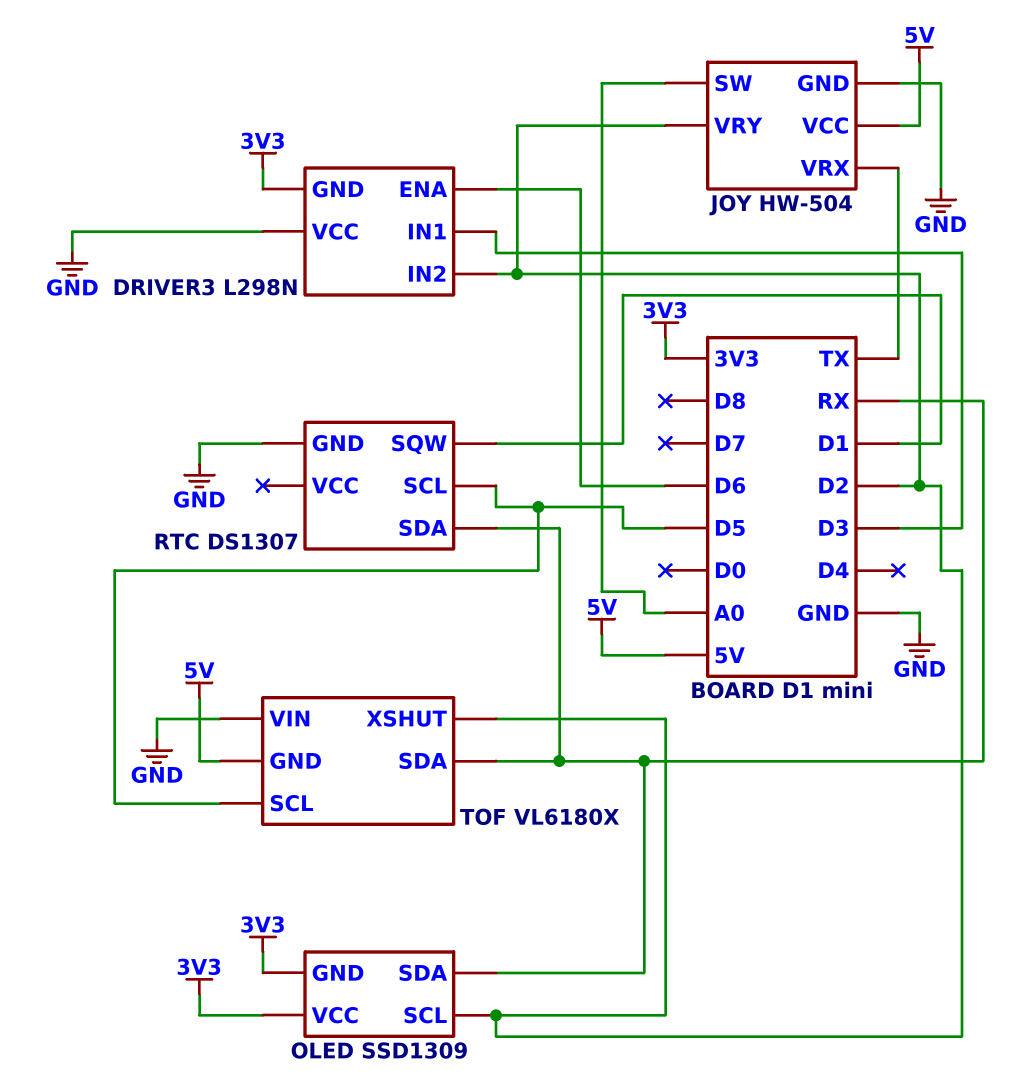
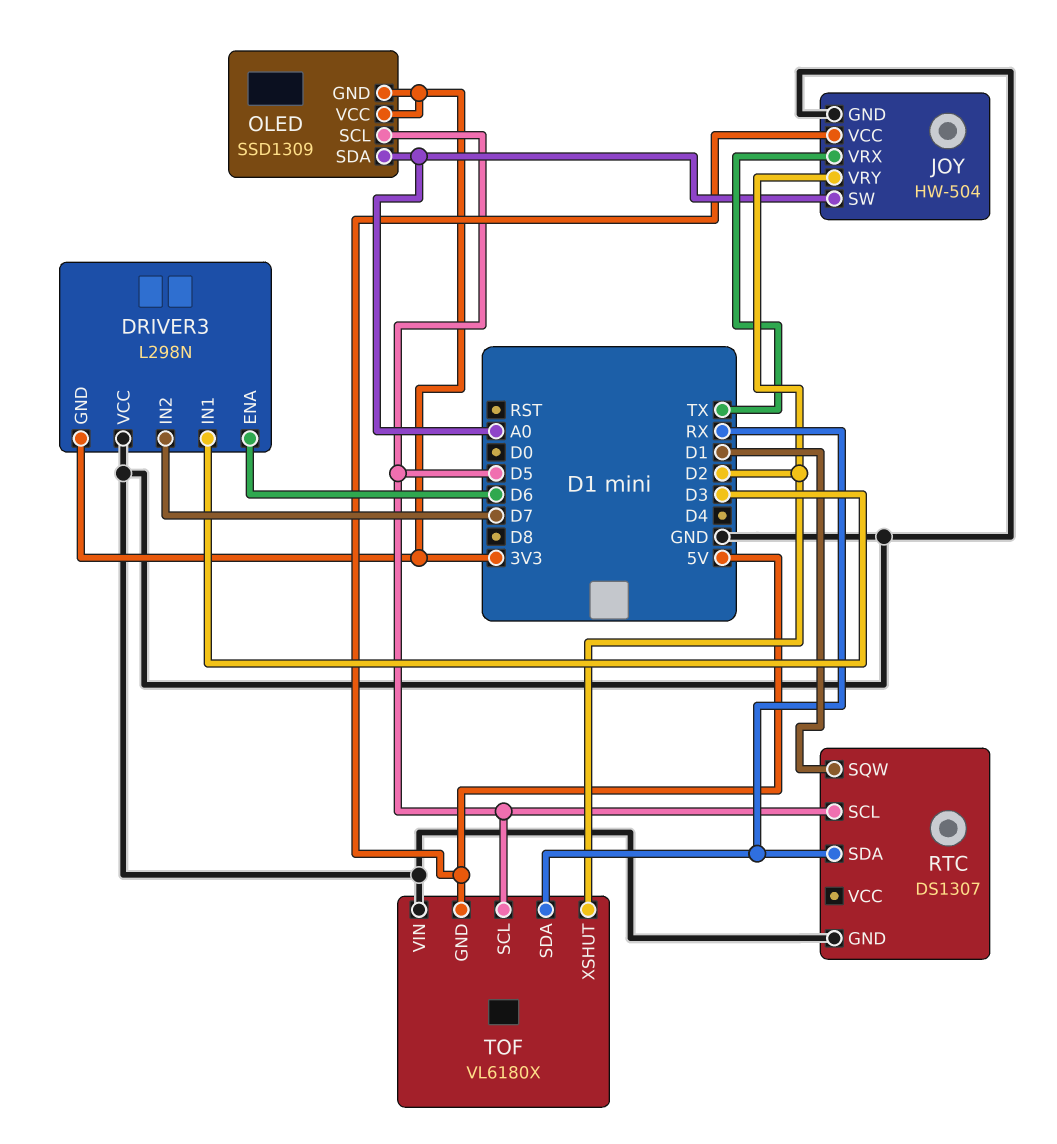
DRIVER3 pin IN2: D2 -> D7
OLED pin SCL: D2 -> D5
OLED pin SDA: RX -> A0

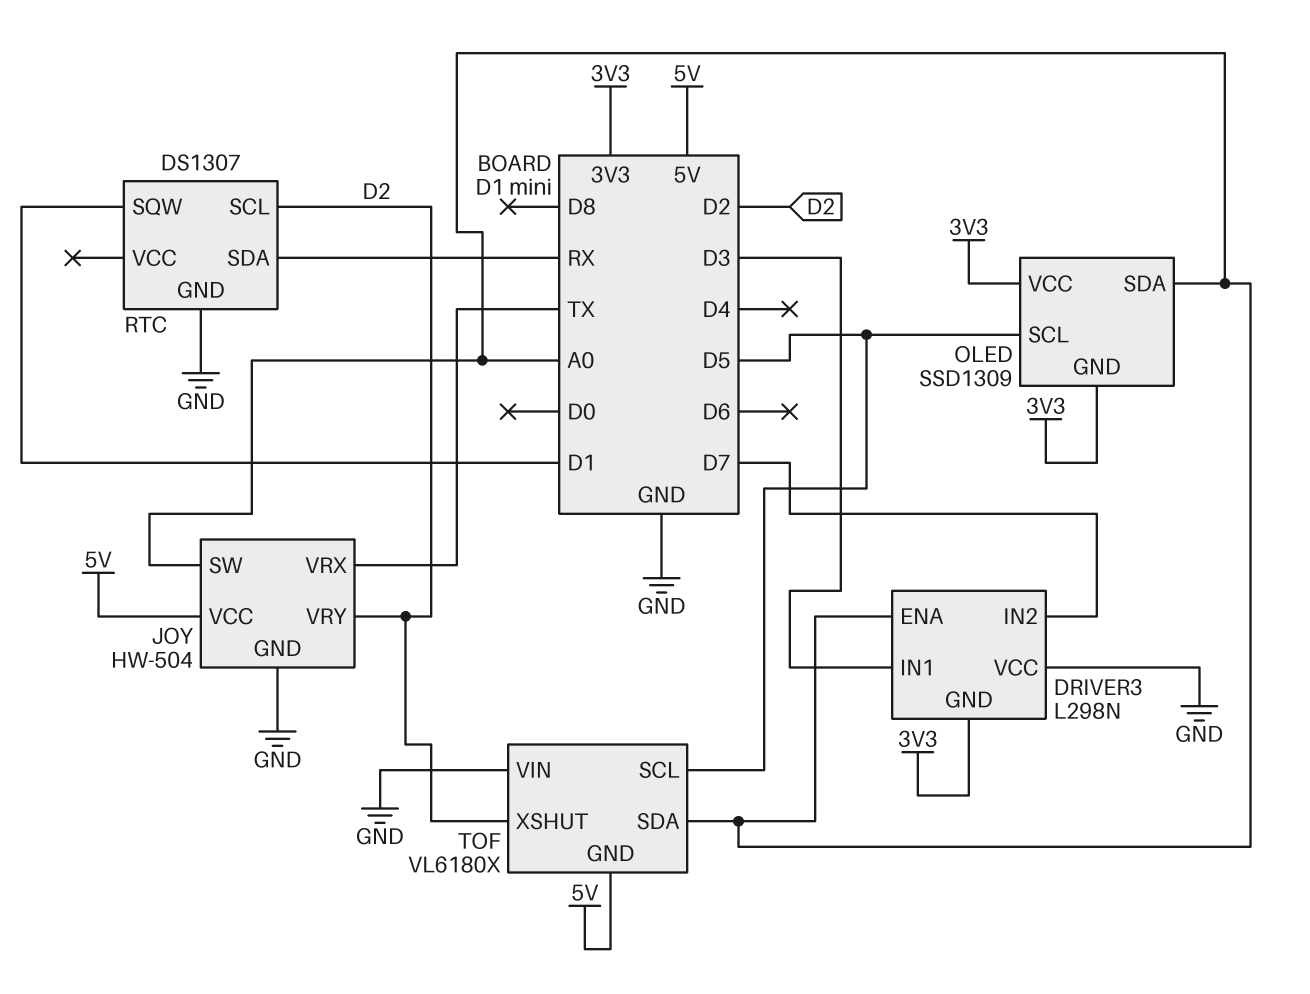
DRIVER3 pin ENA: D6 -> A0
RTC pin SCL: D5 -> D2
TOF pin SDA: RX -> A0

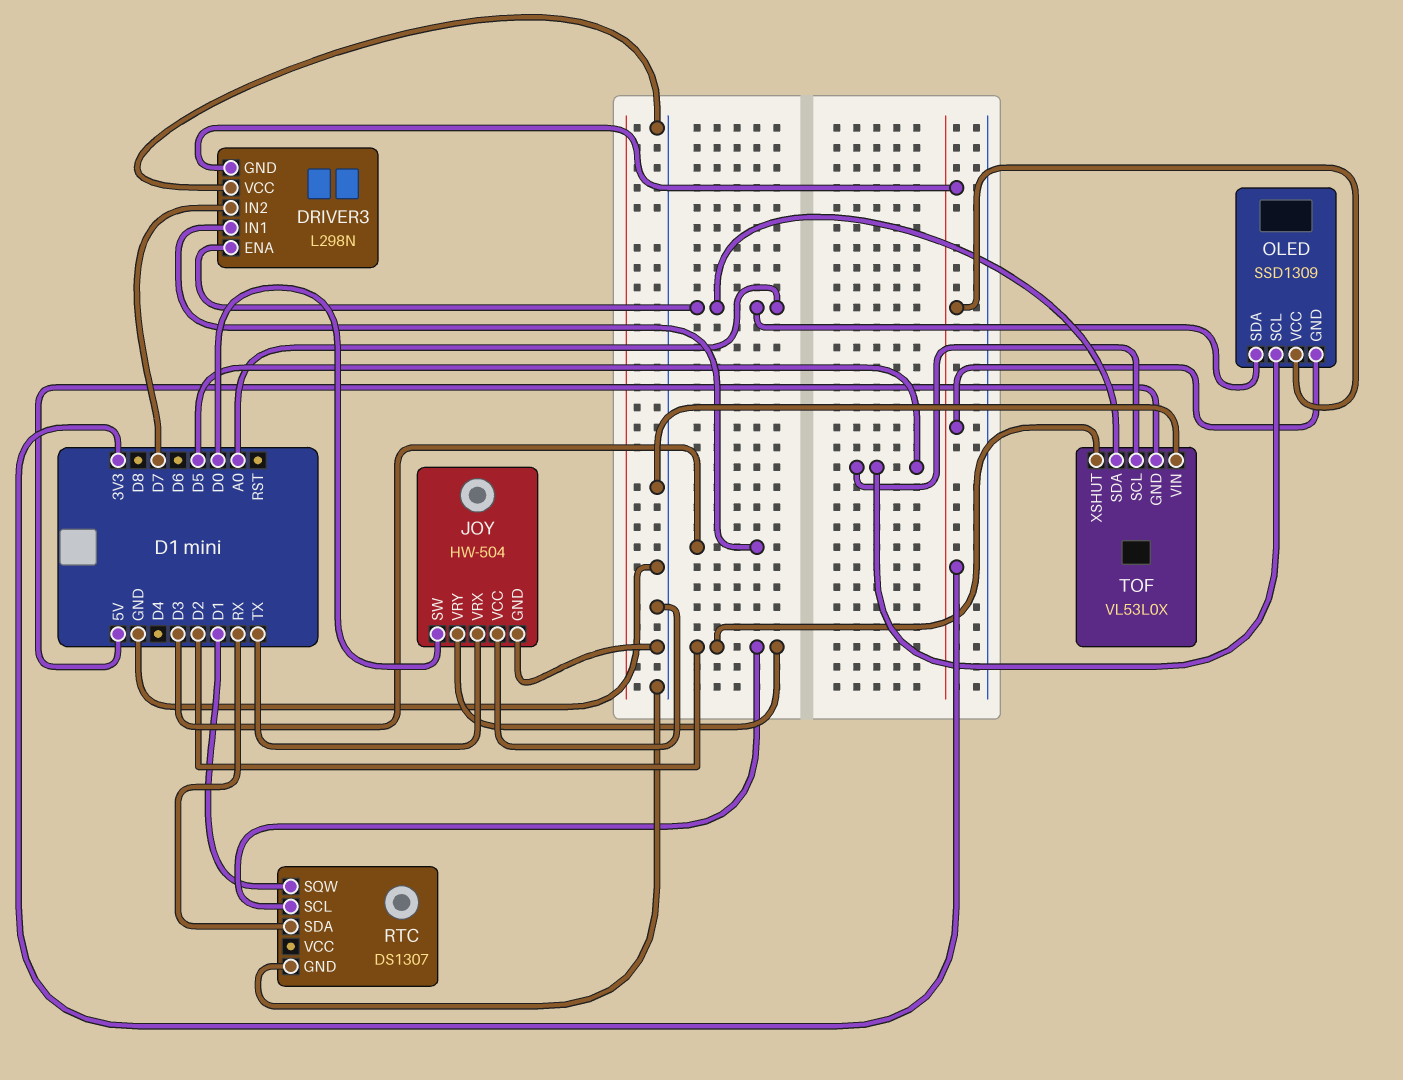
JOY pin SW: A0 -> D0
JOY pin VCC: 5V -> GND
TOF: VL6180X -> VL53L0X

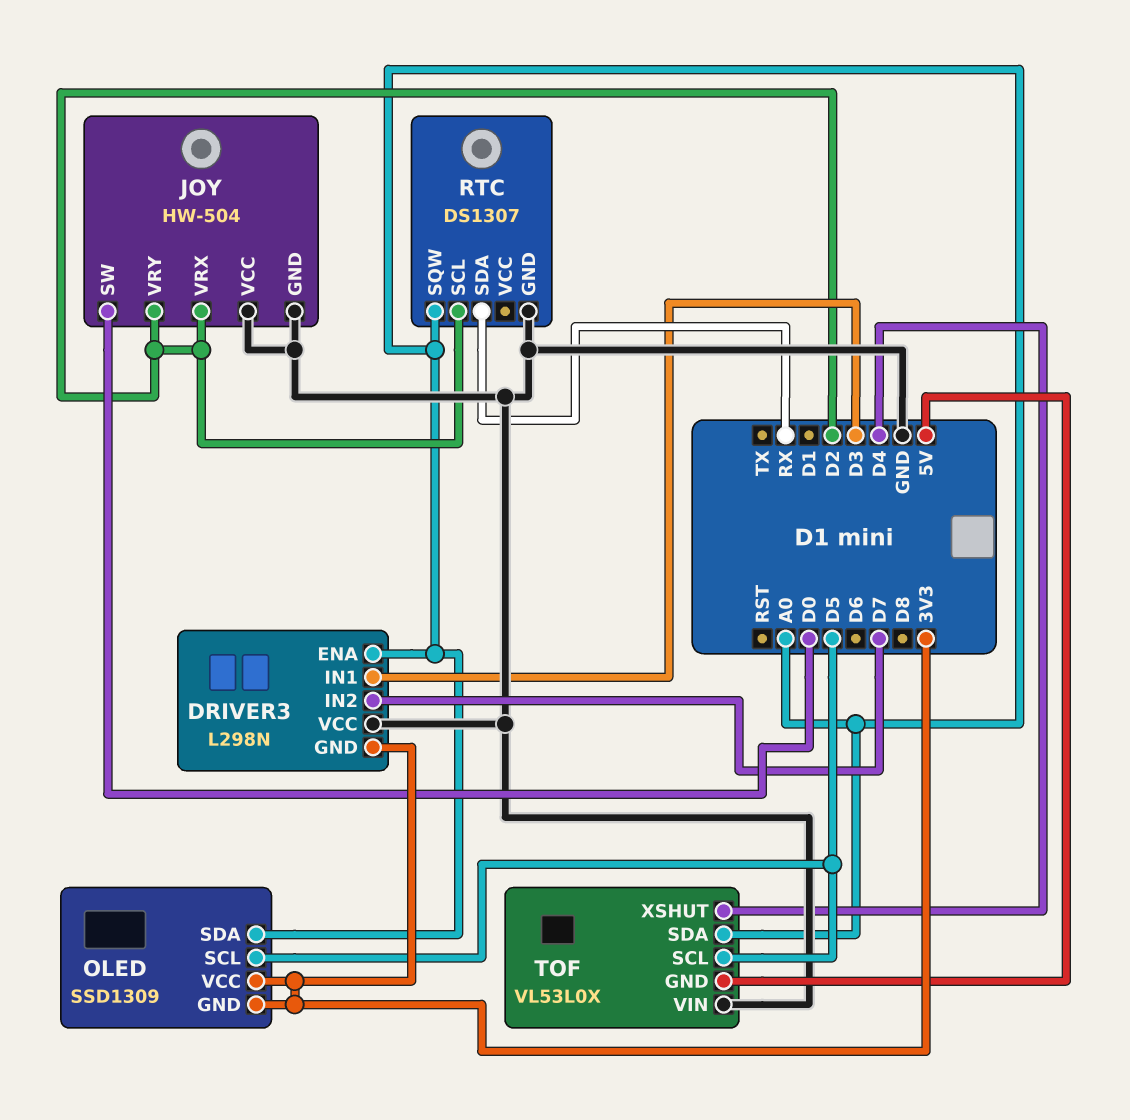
JOY pin VRX: TX -> D2
RTC pin SQW: D1 -> A0
TOF pin XSHUT: D2 -> D4

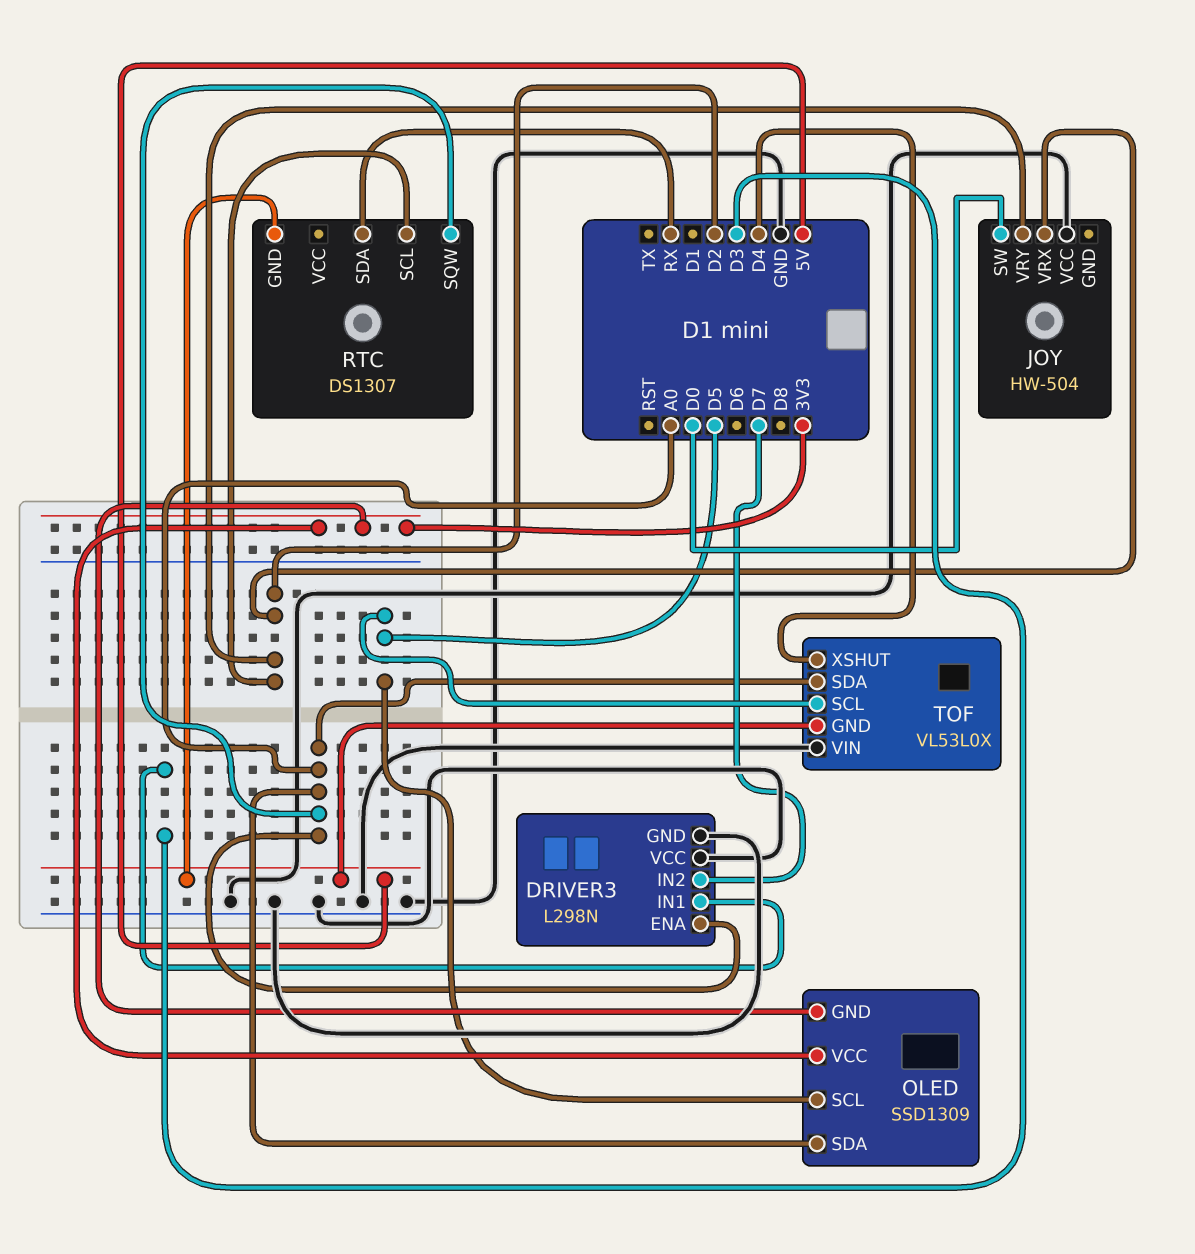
DRIVER3 pin GND: 3V3 -> GND
JOY pin GND: GND -> none
RTC pin GND: GND -> 5V

